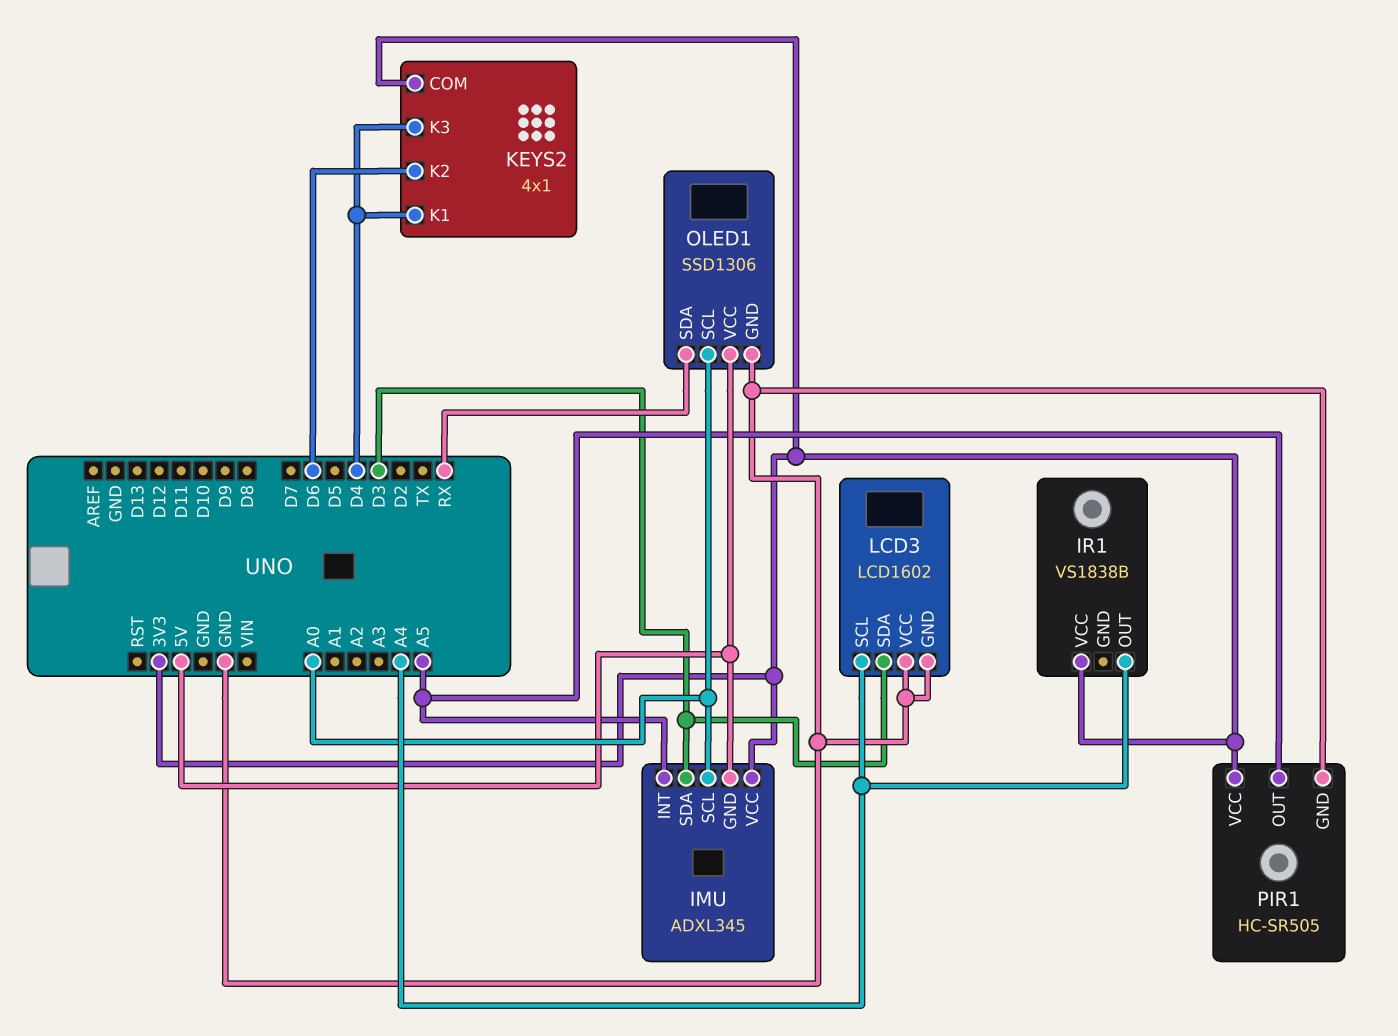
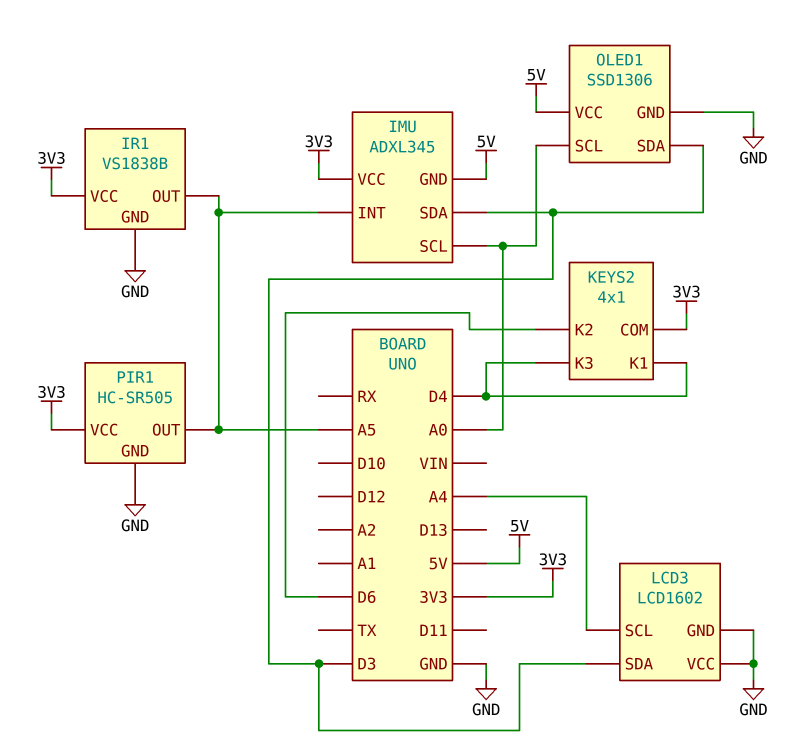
IR1 pin GND: none -> GND
IR1 pin OUT: A4 -> A5
OLED1 pin SDA: RX -> D3

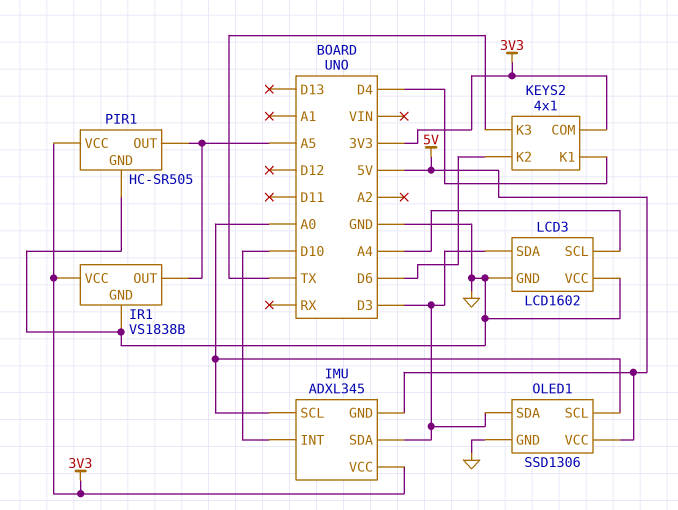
IMU pin INT: A5 -> D10
KEYS2 pin K3: D4 -> TX

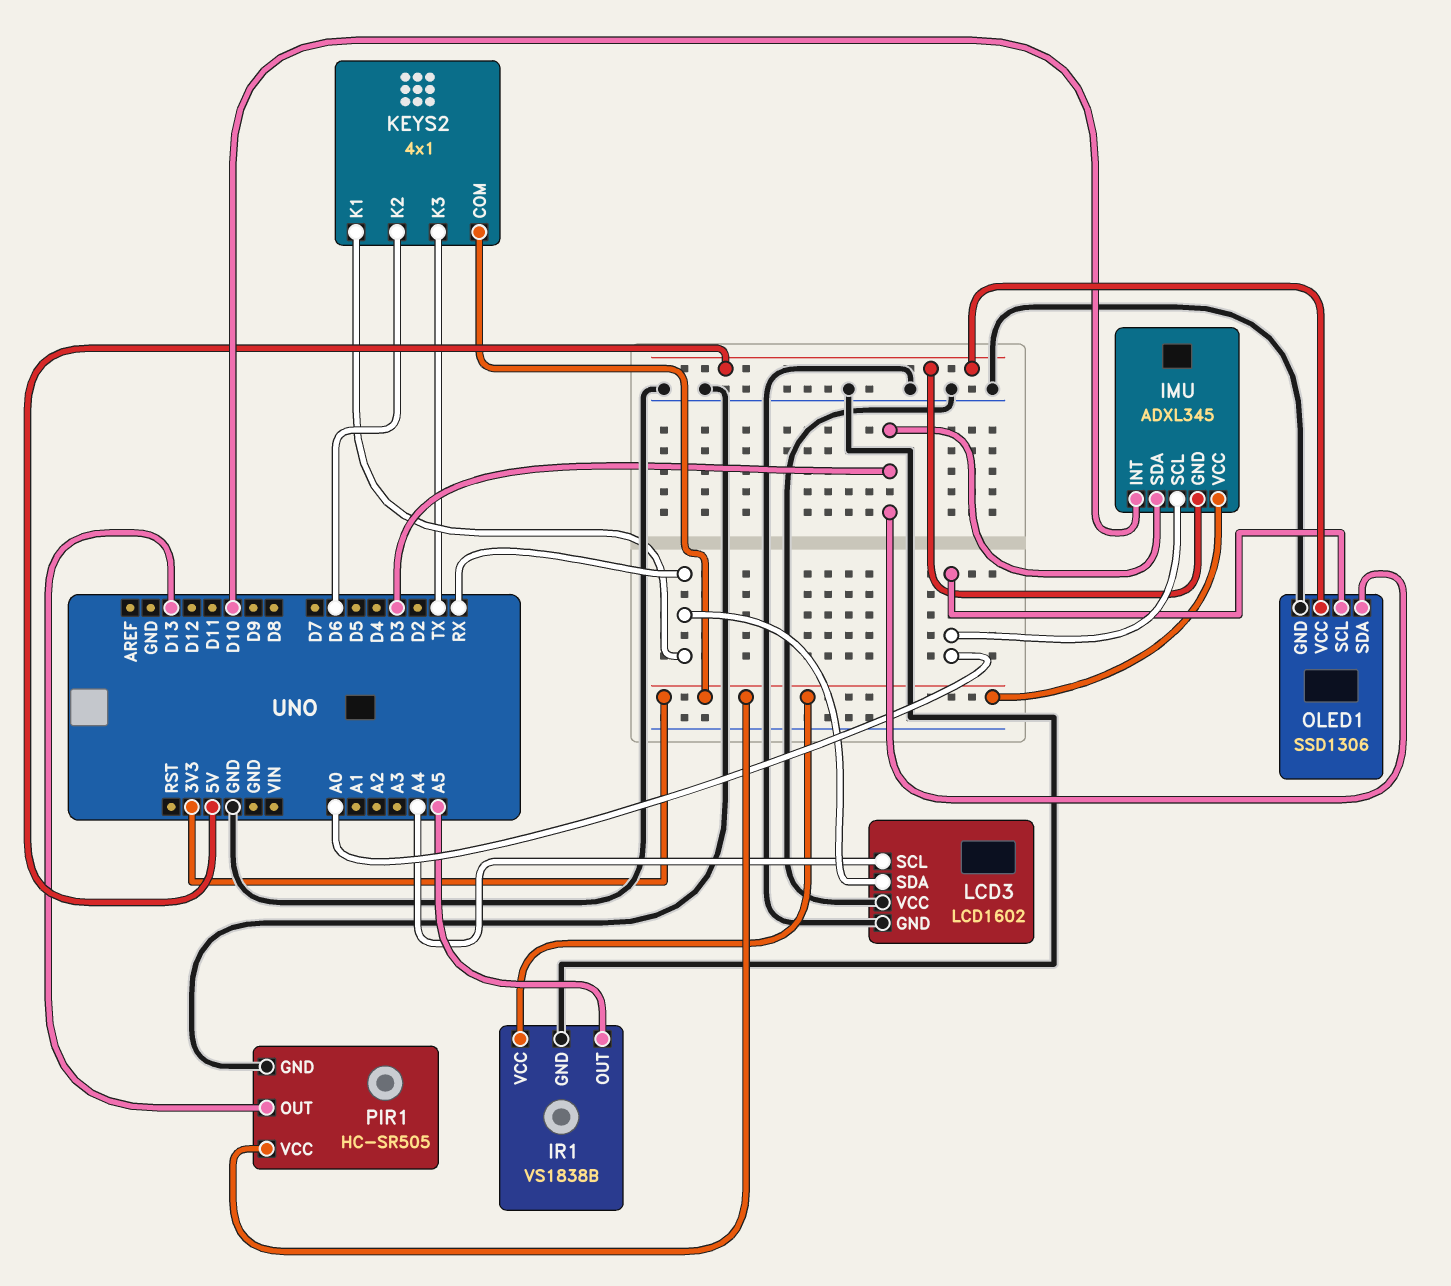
KEYS2 pin K1: D4 -> RX
LCD3 pin SDA: D3 -> RX
PIR1 pin OUT: A5 -> D13

